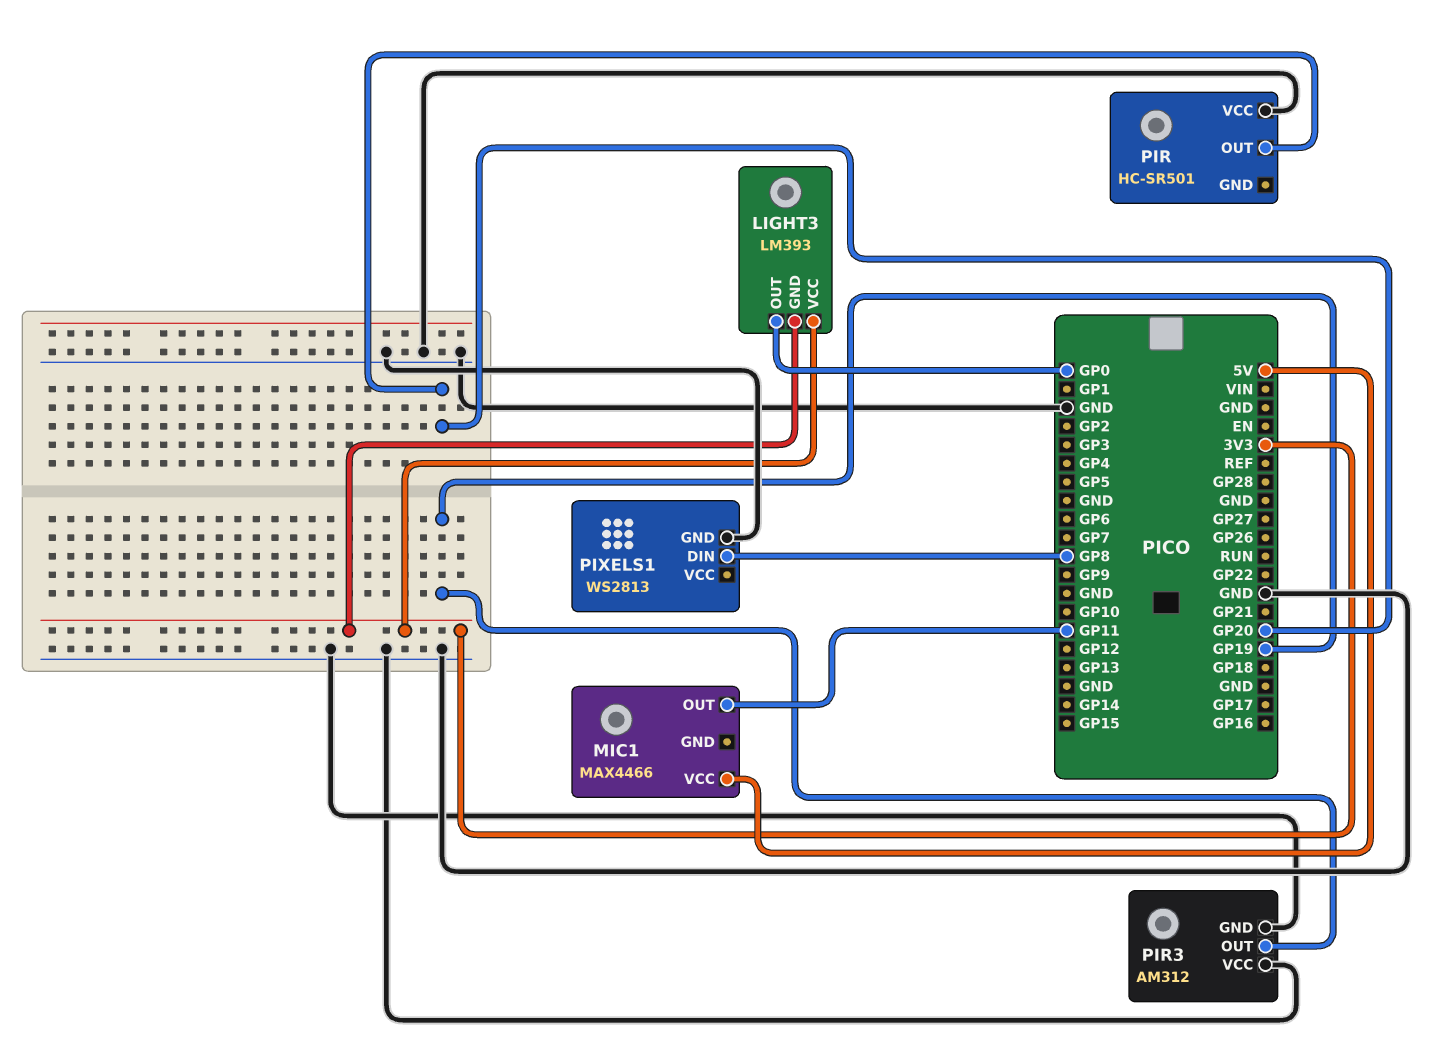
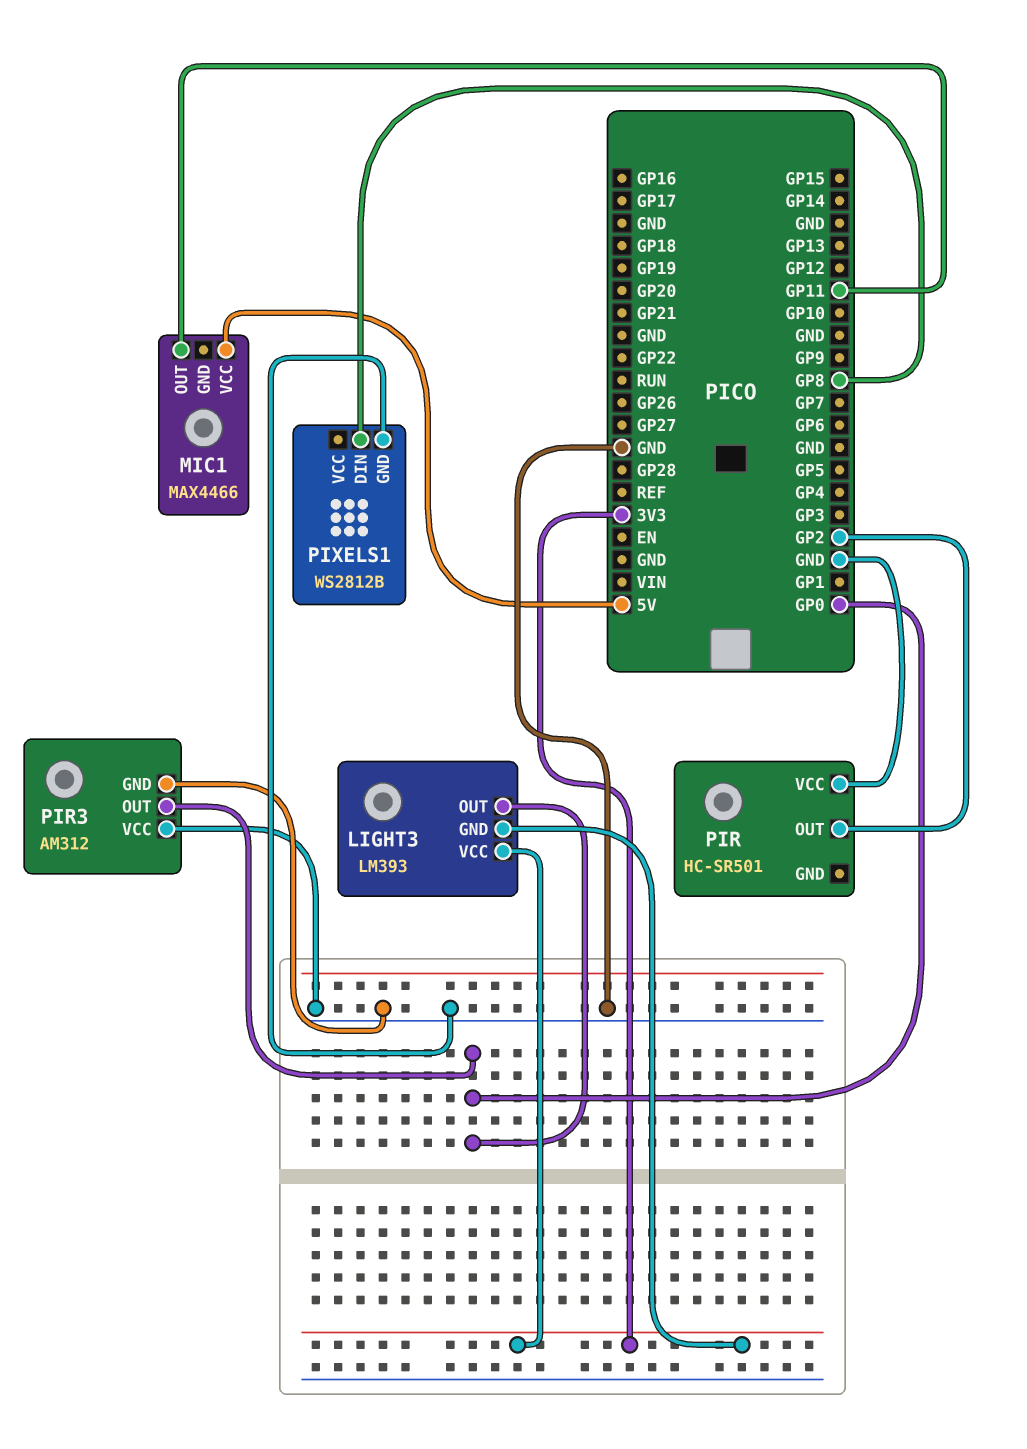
PIR pin OUT: GP20 -> GP2
PIR3 pin OUT: GP19 -> GP0
PIXELS1: WS2813 -> WS2812B

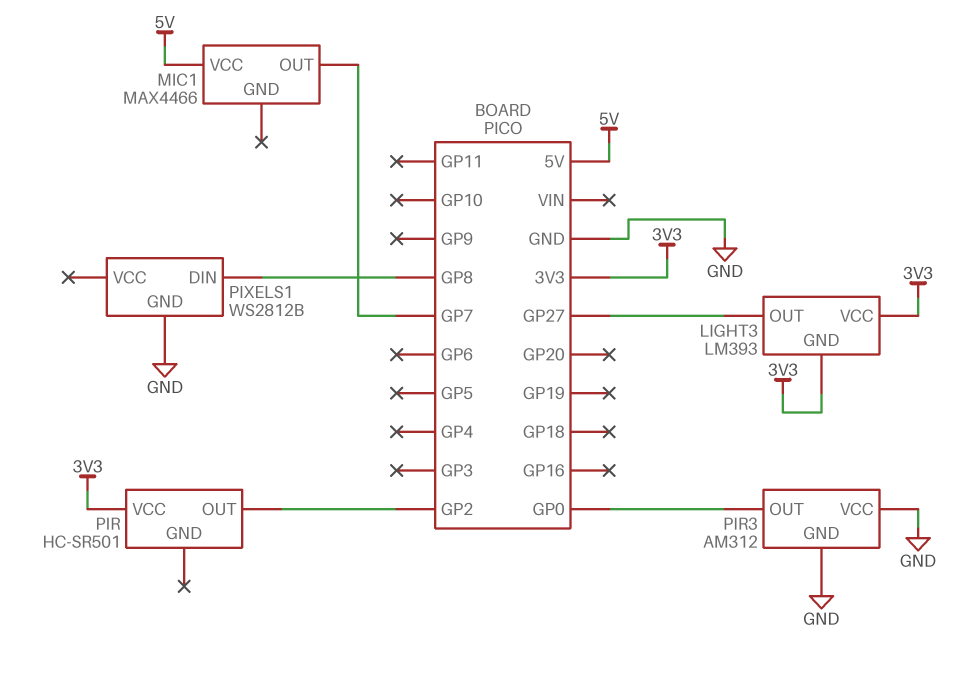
LIGHT3 pin OUT: GP0 -> GP27
MIC1 pin OUT: GP11 -> GP7
PIR pin VCC: GND -> 3V3

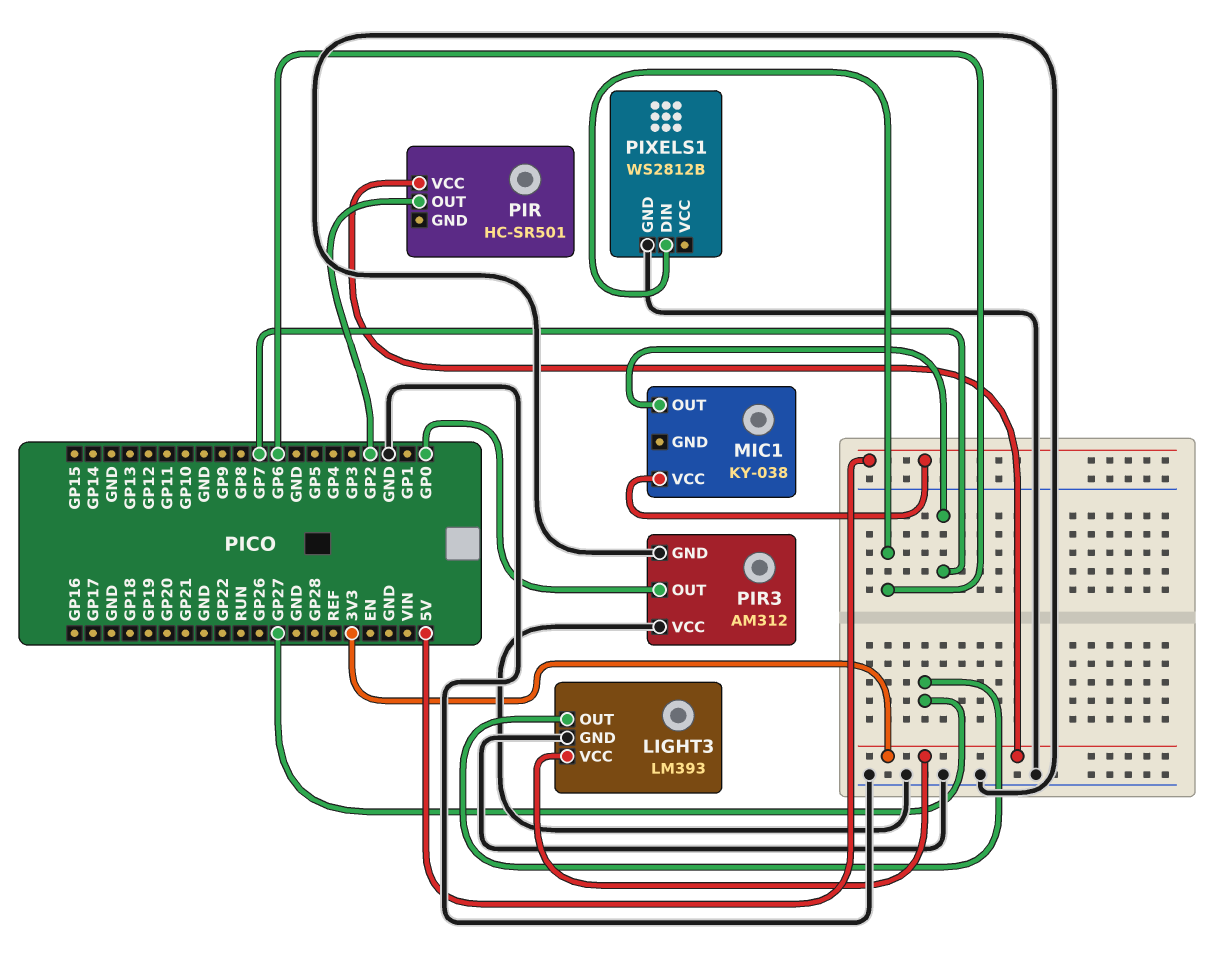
LIGHT3 pin GND: 3V3 -> GND
MIC1: MAX4466 -> KY-038
PIXELS1 pin DIN: GP8 -> GP6

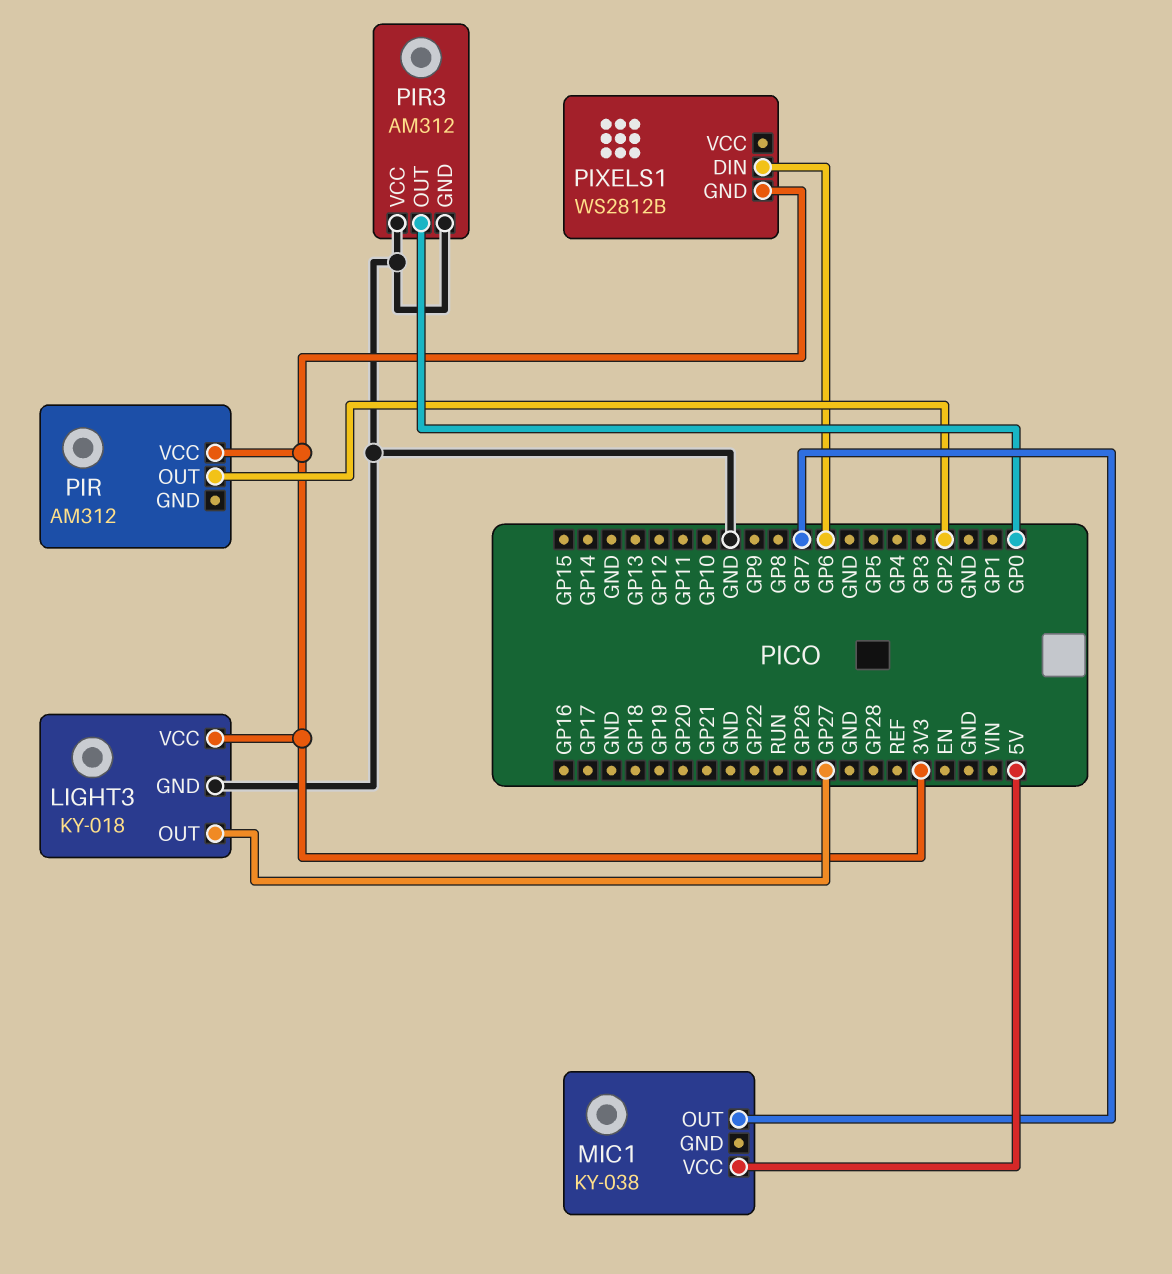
LIGHT3: LM393 -> KY-018
PIR: HC-SR501 -> AM312
PIXELS1 pin GND: GND -> 3V3

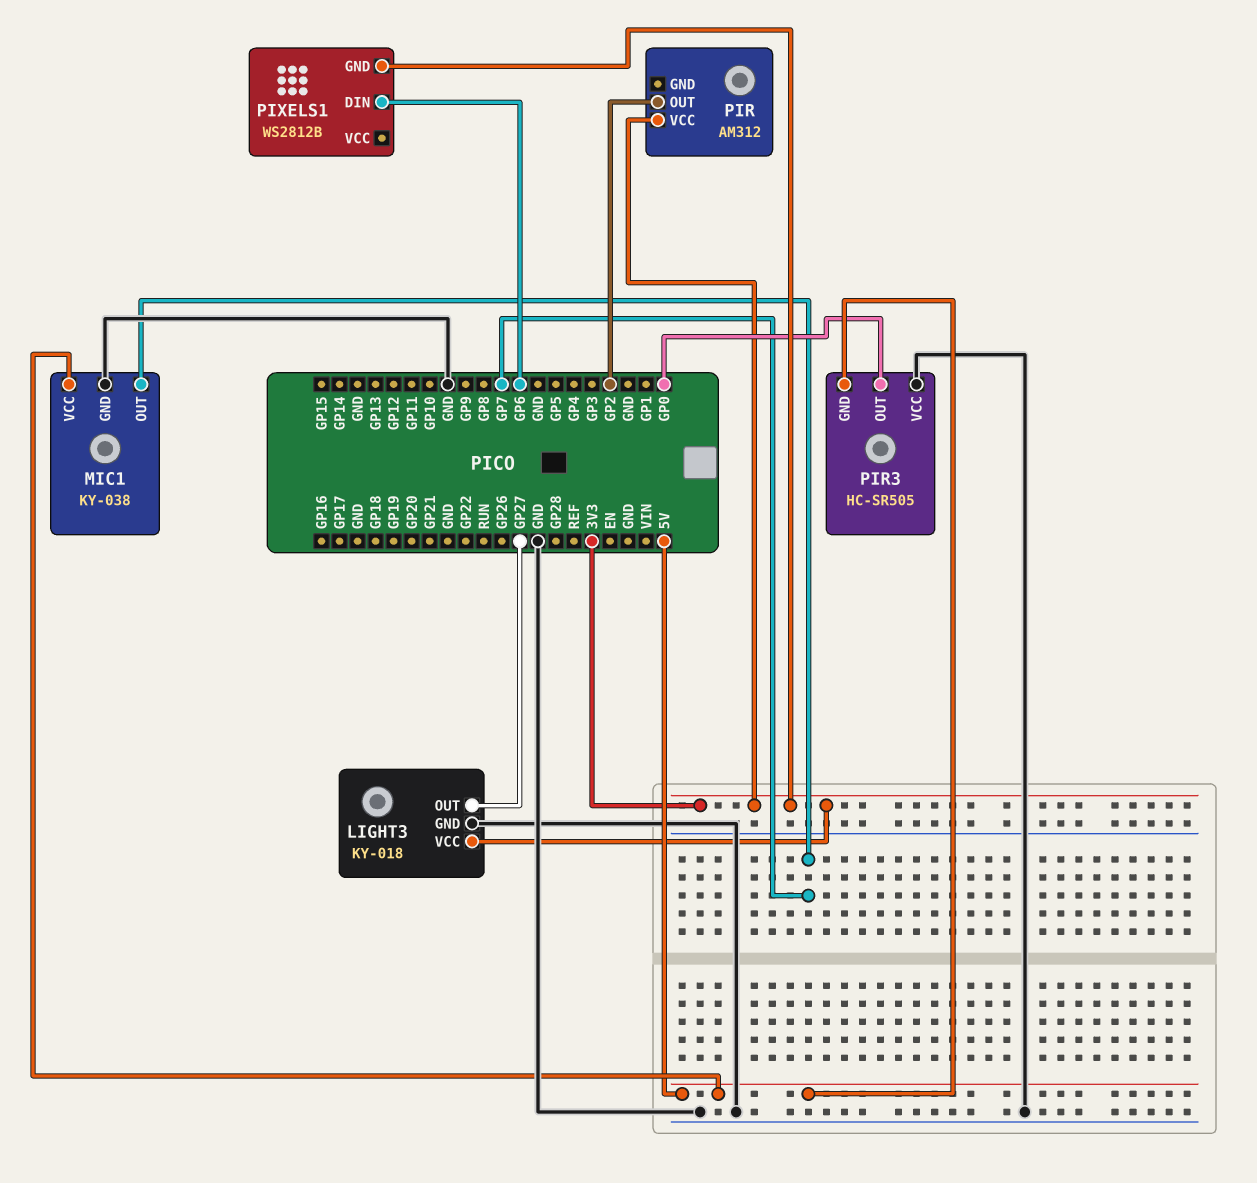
MIC1 pin GND: none -> GND
PIR3: AM312 -> HC-SR505
PIR3 pin GND: GND -> 5V

